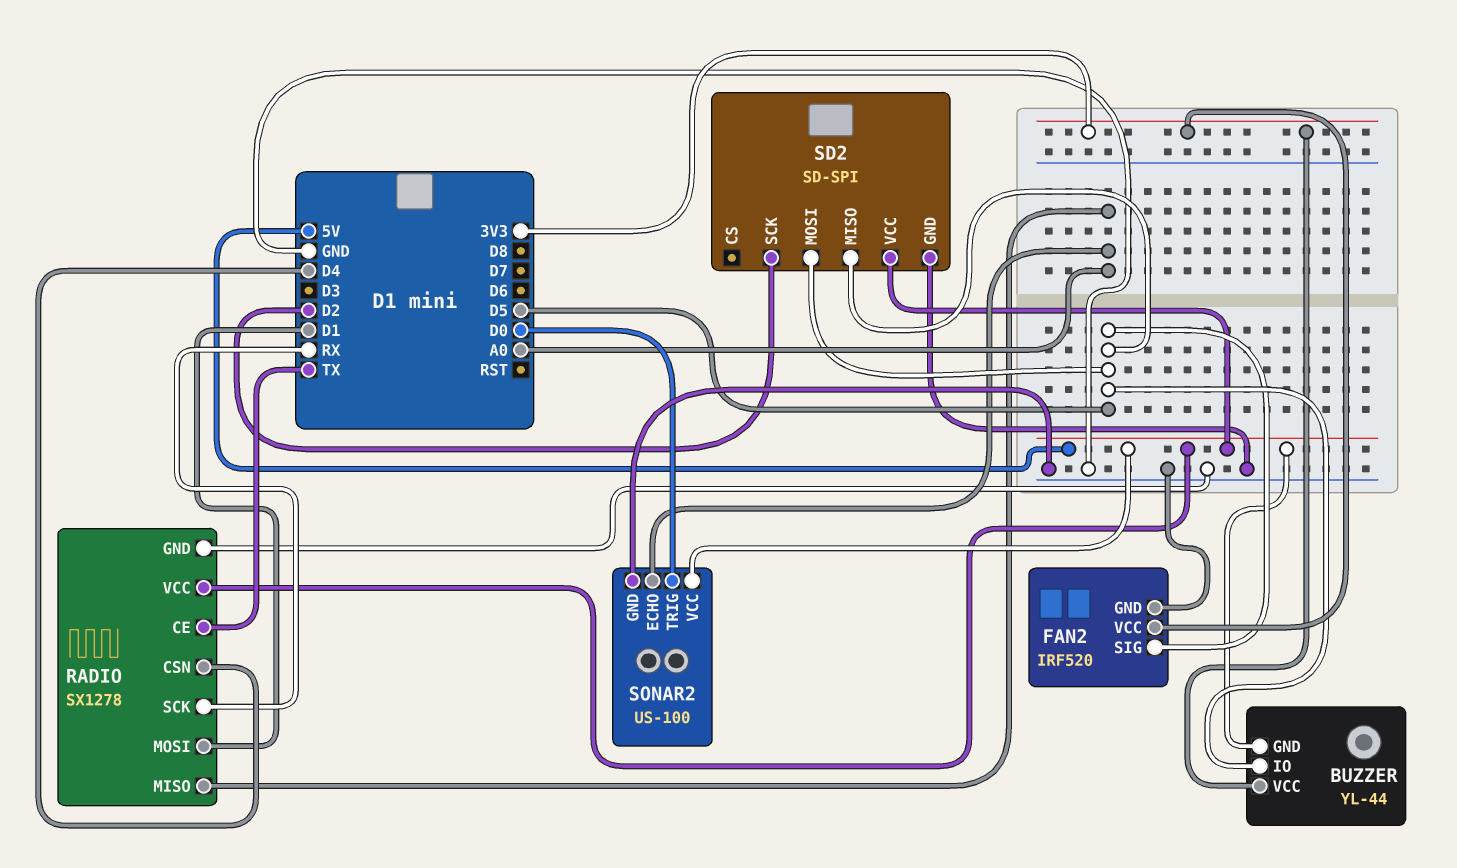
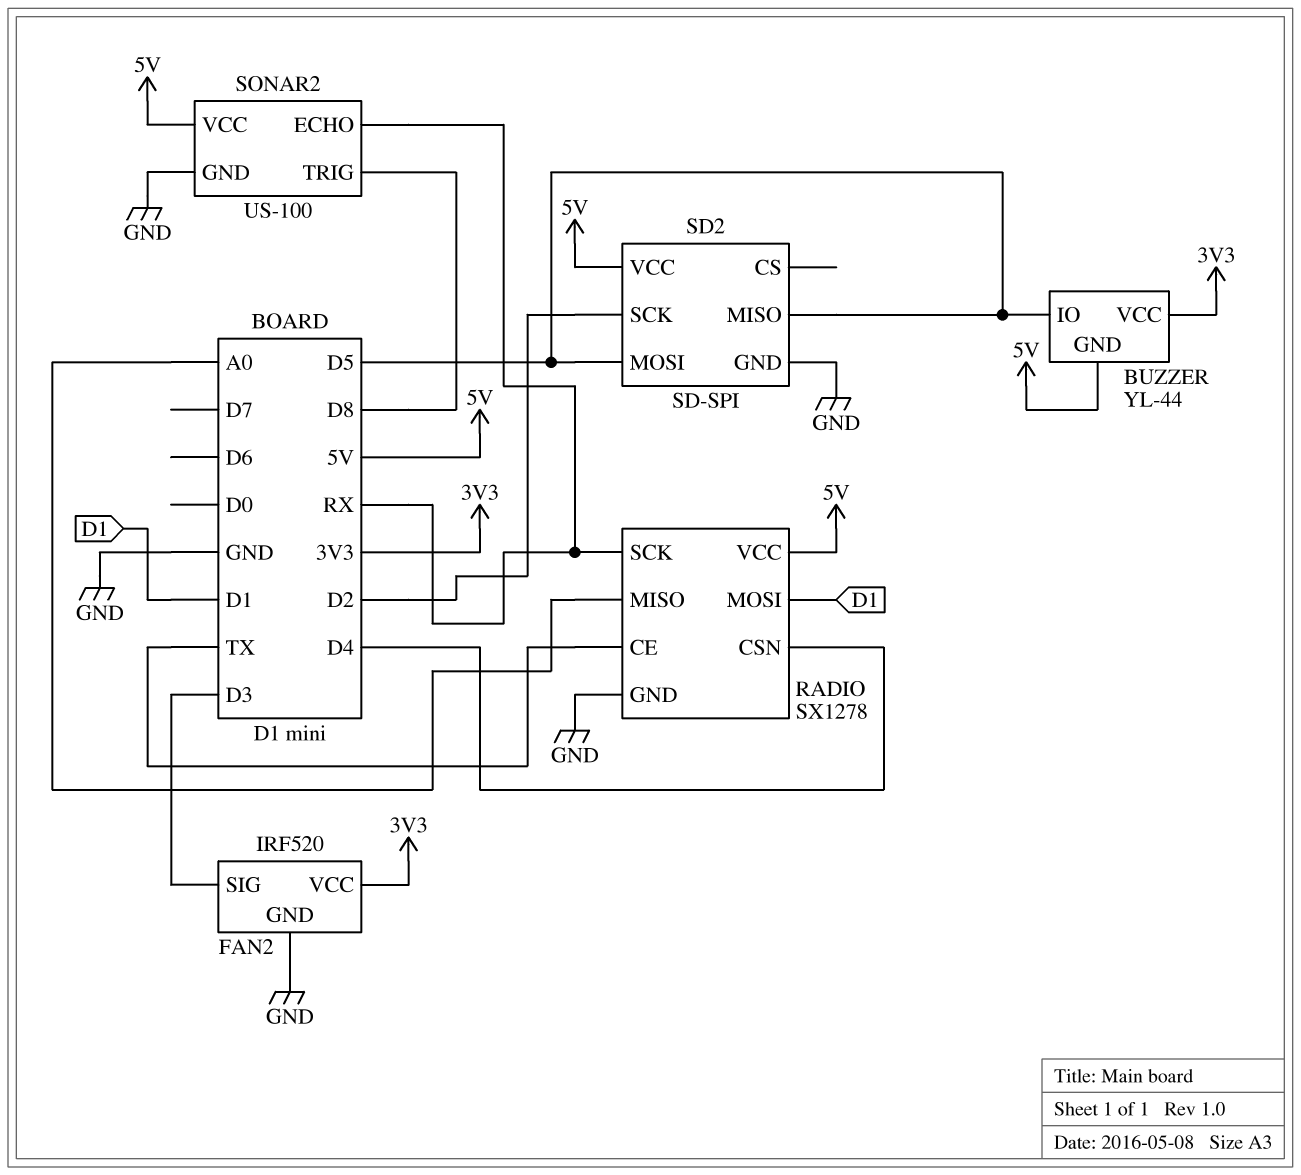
FAN2 pin SIG: D5 -> D3
SONAR2 pin ECHO: A0 -> RX
SONAR2 pin TRIG: D0 -> D8

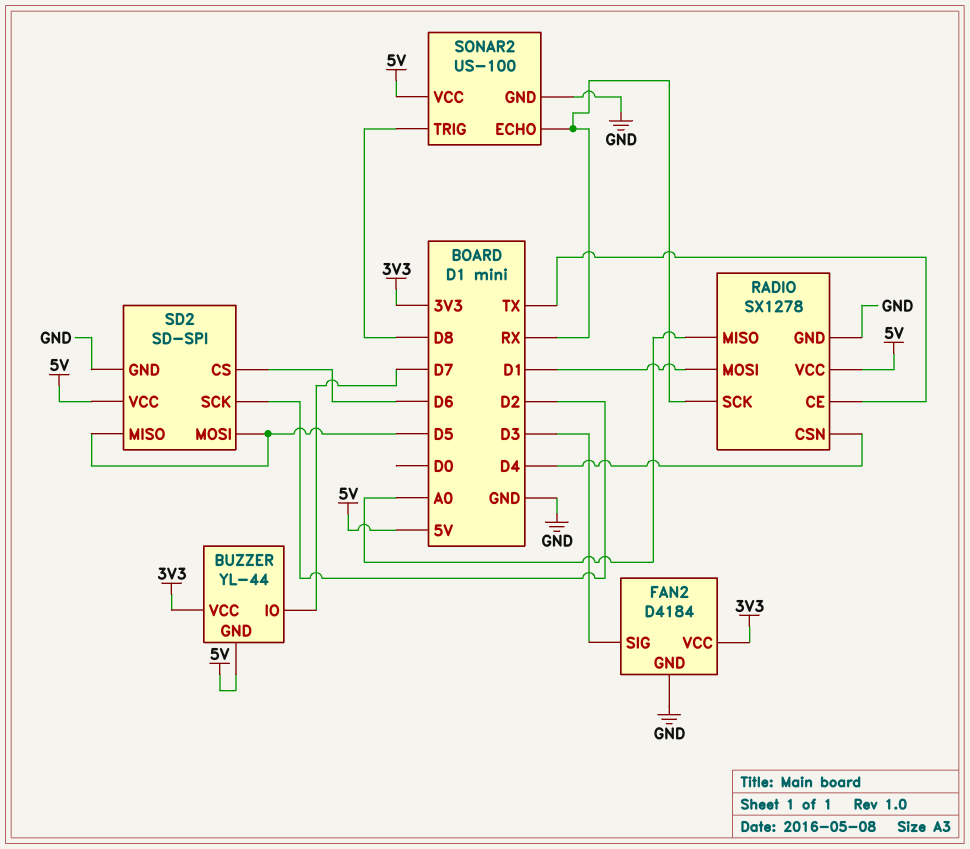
BUZZER pin IO: D5 -> D7
FAN2: IRF520 -> D4184
SD2 pin CS: none -> D6

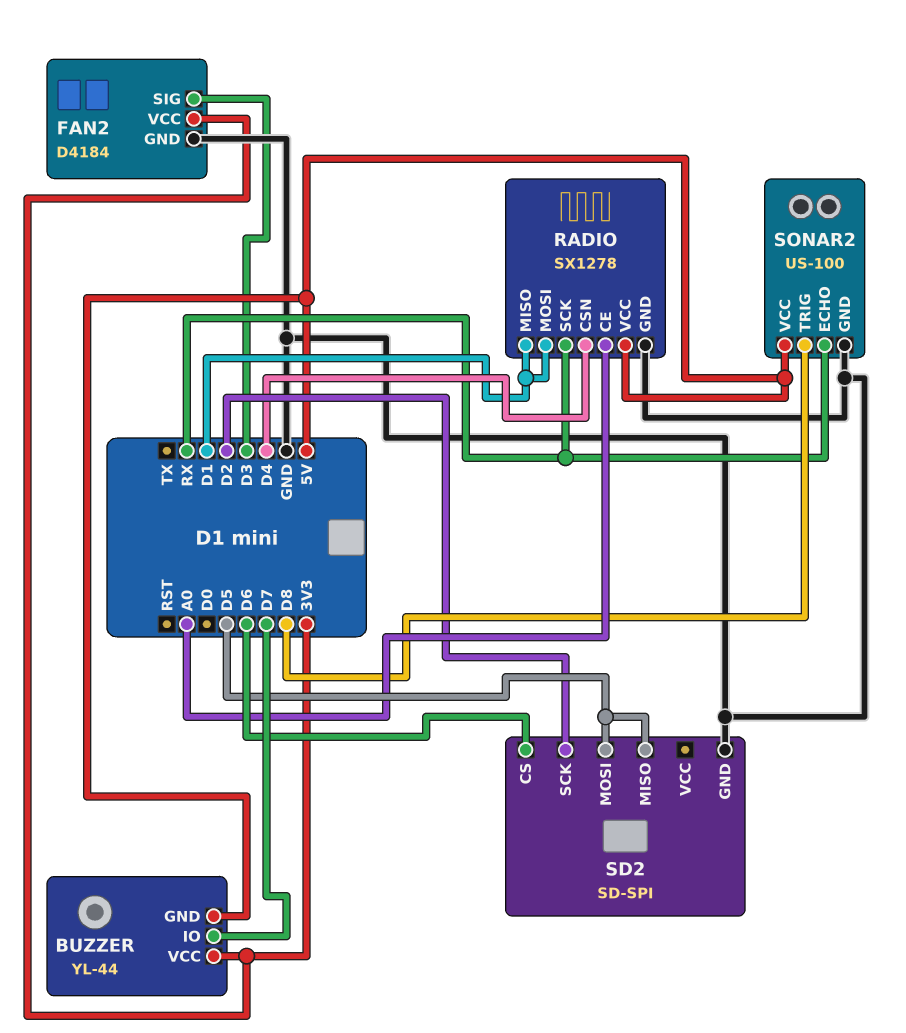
RADIO pin CE: TX -> A0
RADIO pin MISO: A0 -> D1
SD2 pin VCC: 5V -> none

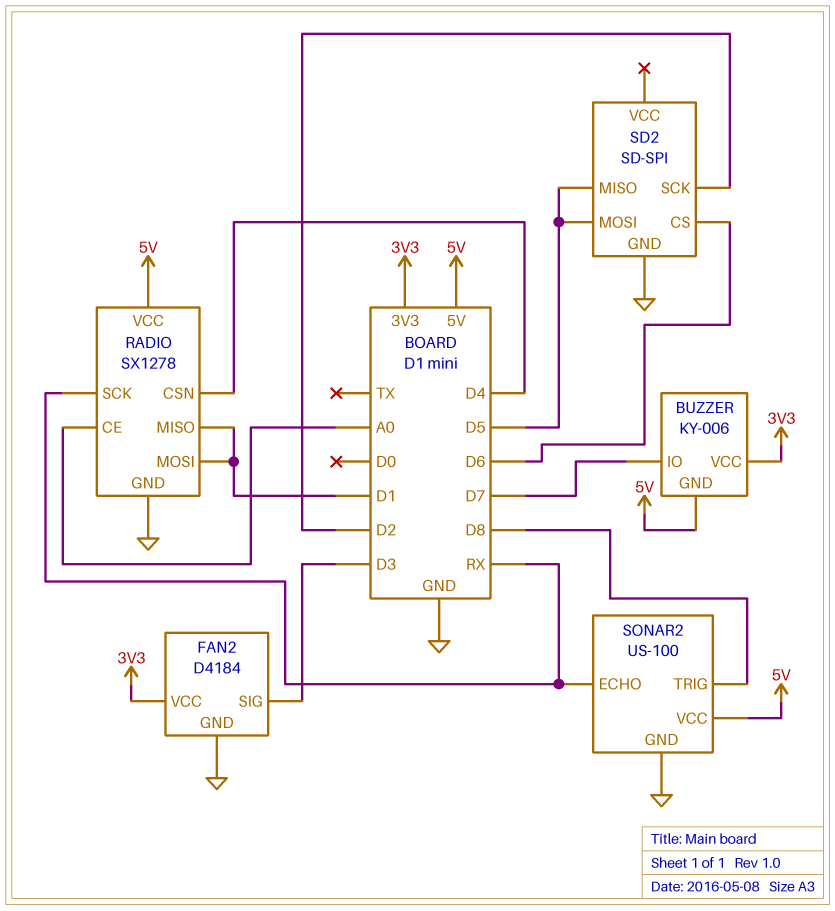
BUZZER: YL-44 -> KY-006

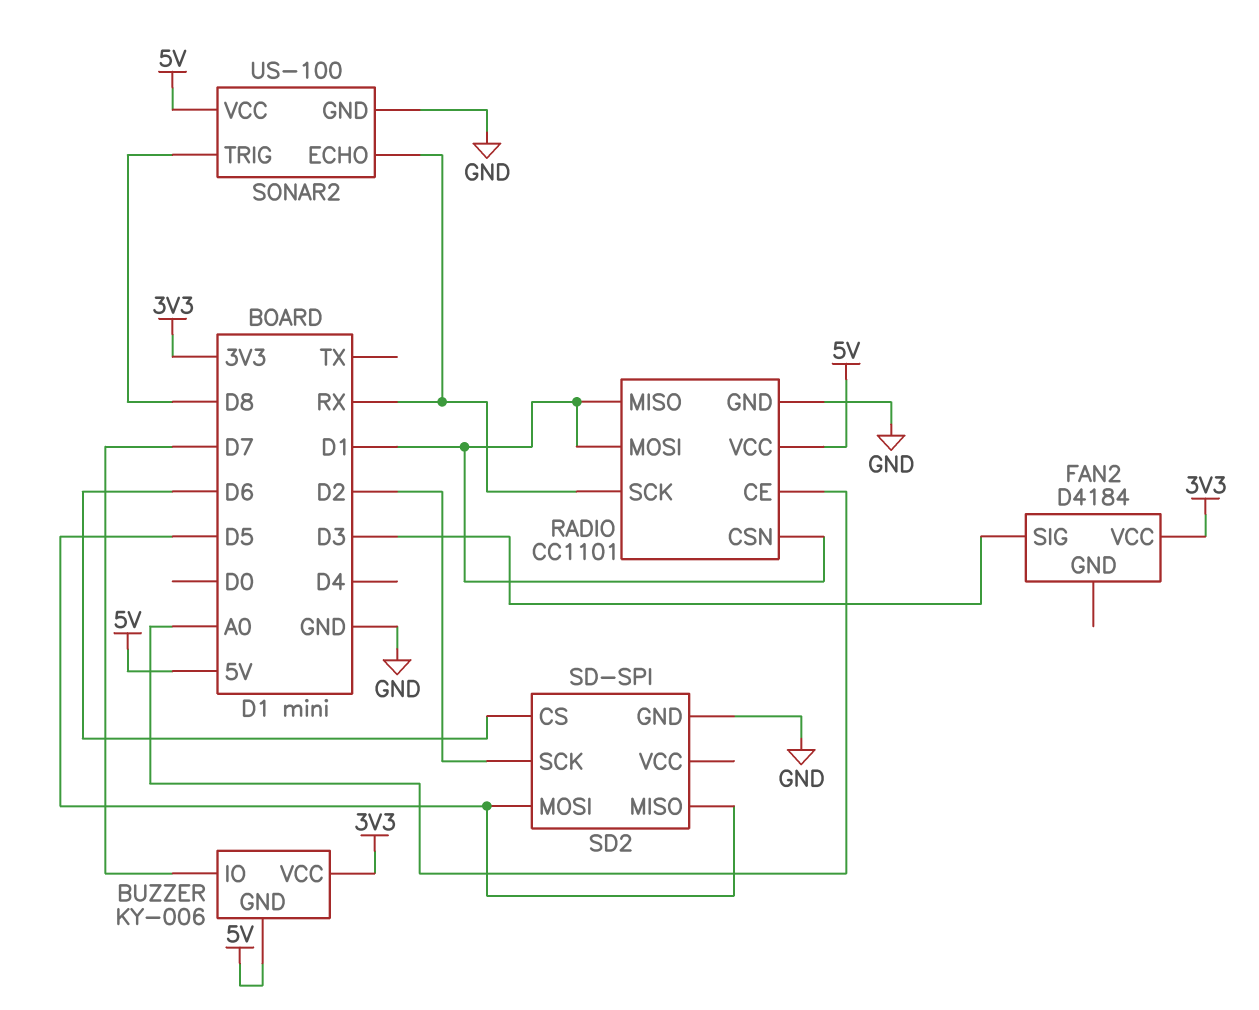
FAN2 pin GND: GND -> none
RADIO: SX1278 -> CC1101
RADIO pin CSN: D4 -> D1

